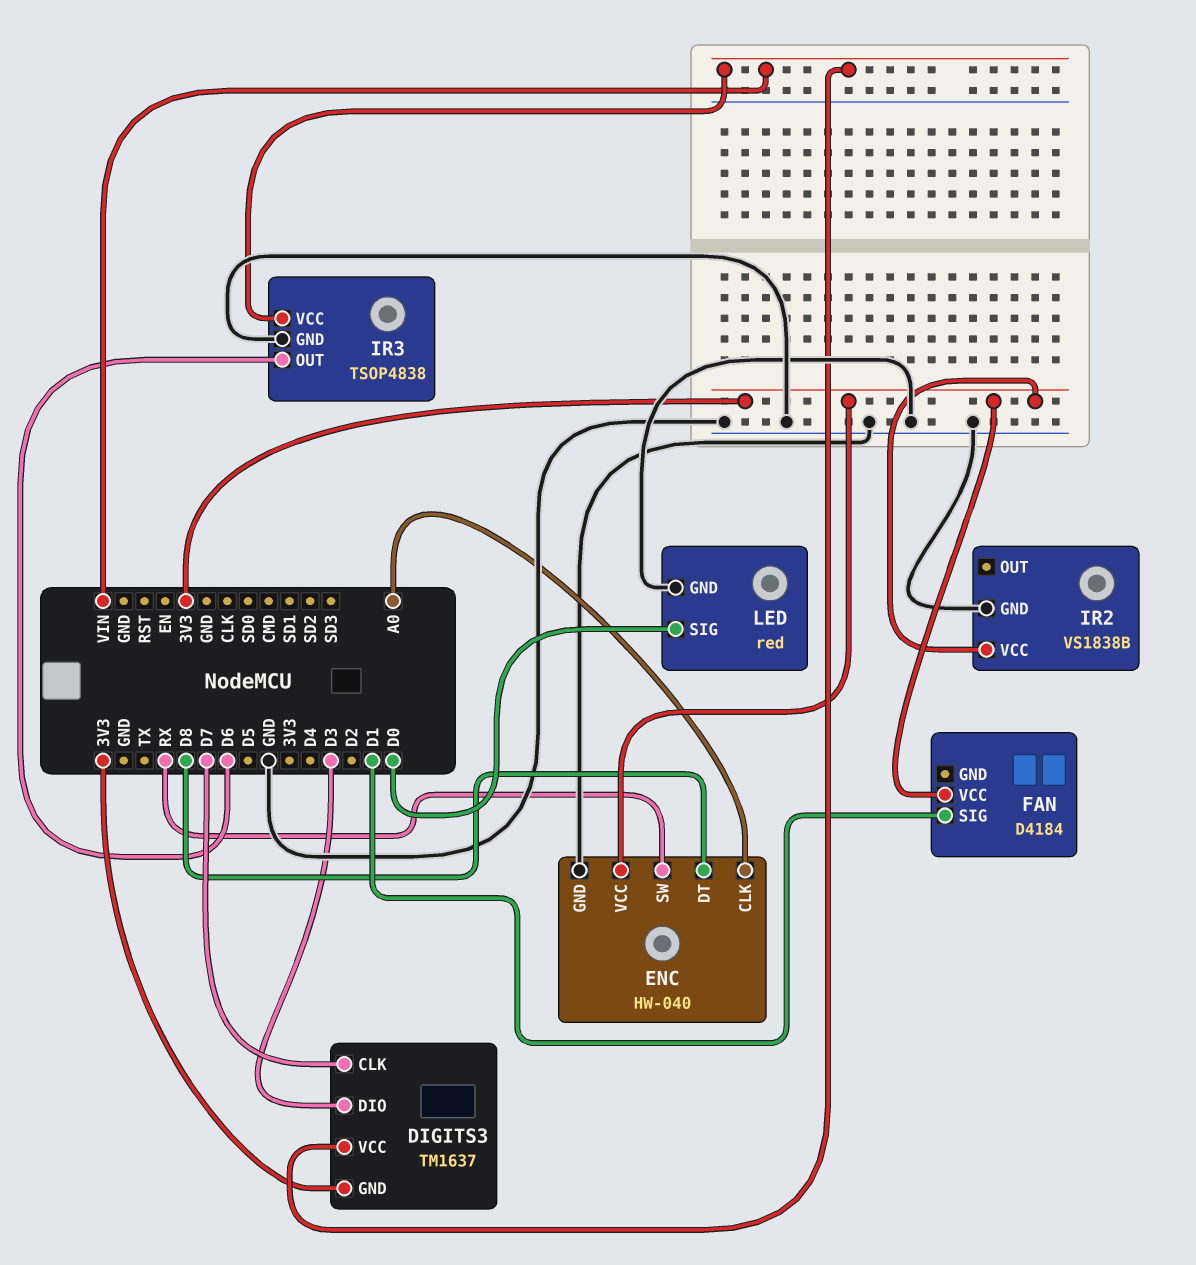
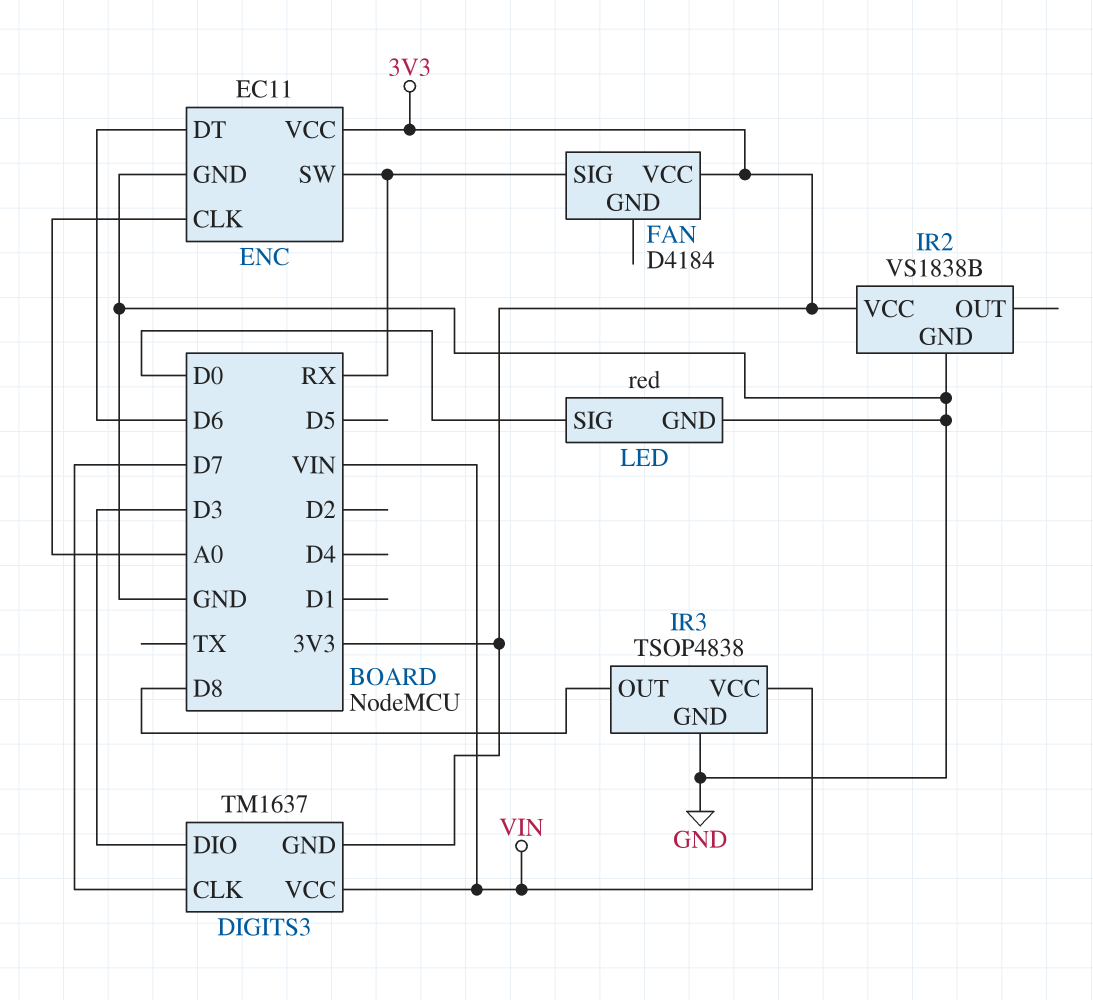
ENC: HW-040 -> EC11
ENC pin DT: D8 -> D6
FAN pin SIG: D1 -> RX
IR3 pin OUT: D6 -> D8

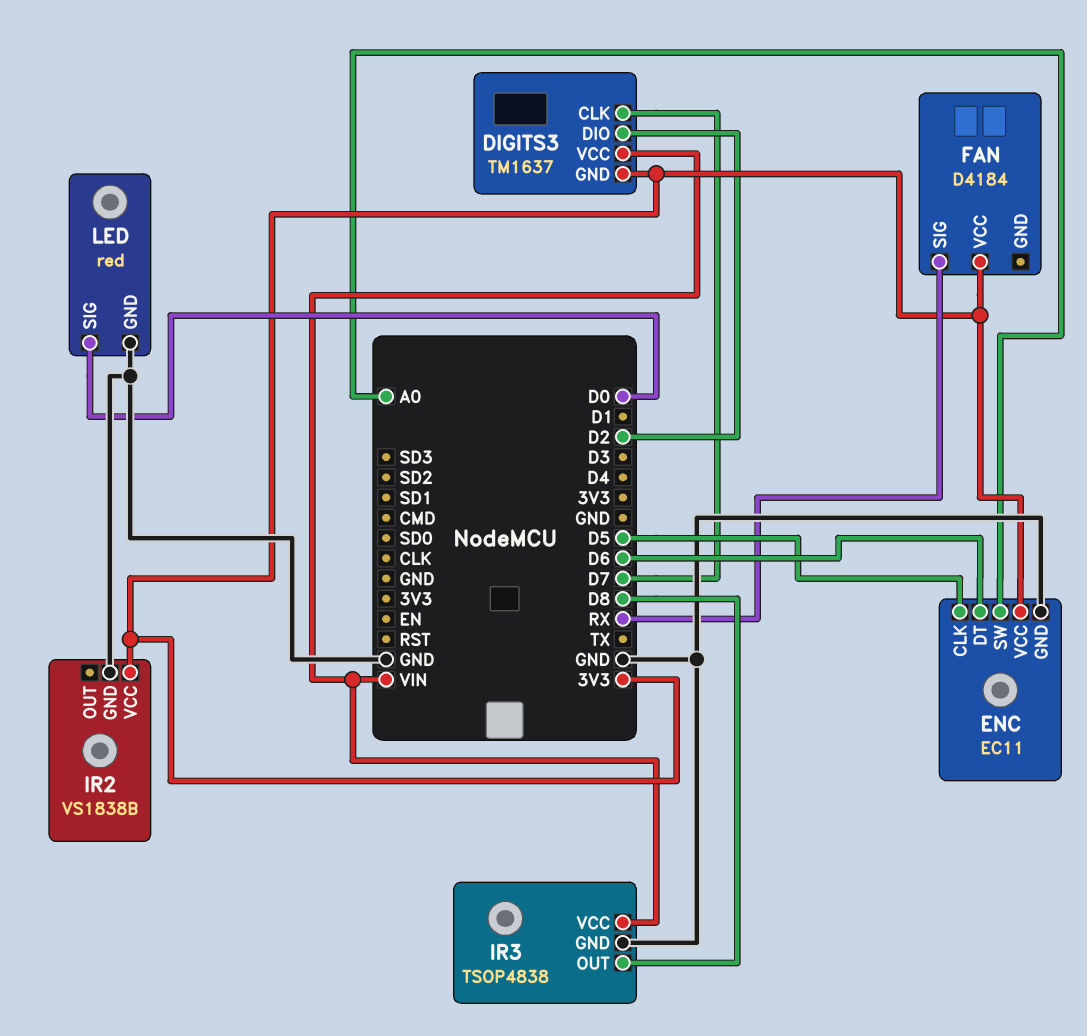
DIGITS3 pin DIO: D3 -> D2
ENC pin CLK: A0 -> D5
ENC pin SW: RX -> A0

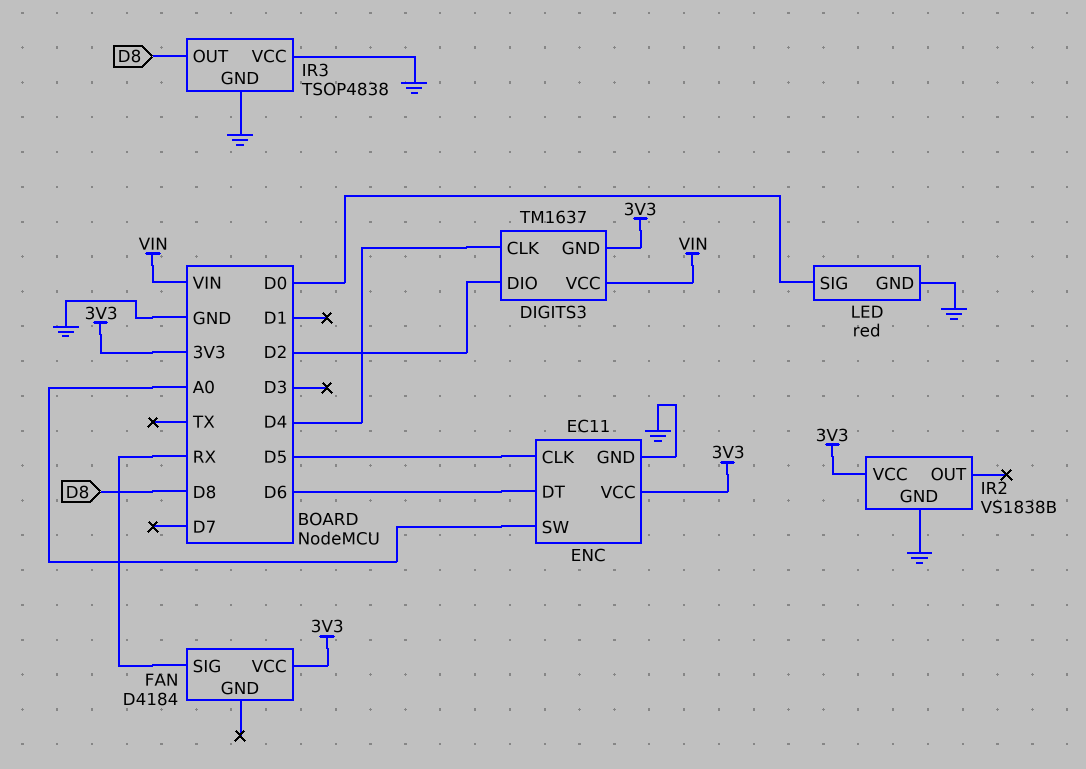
DIGITS3 pin CLK: D7 -> D4
IR3 pin VCC: VIN -> GND

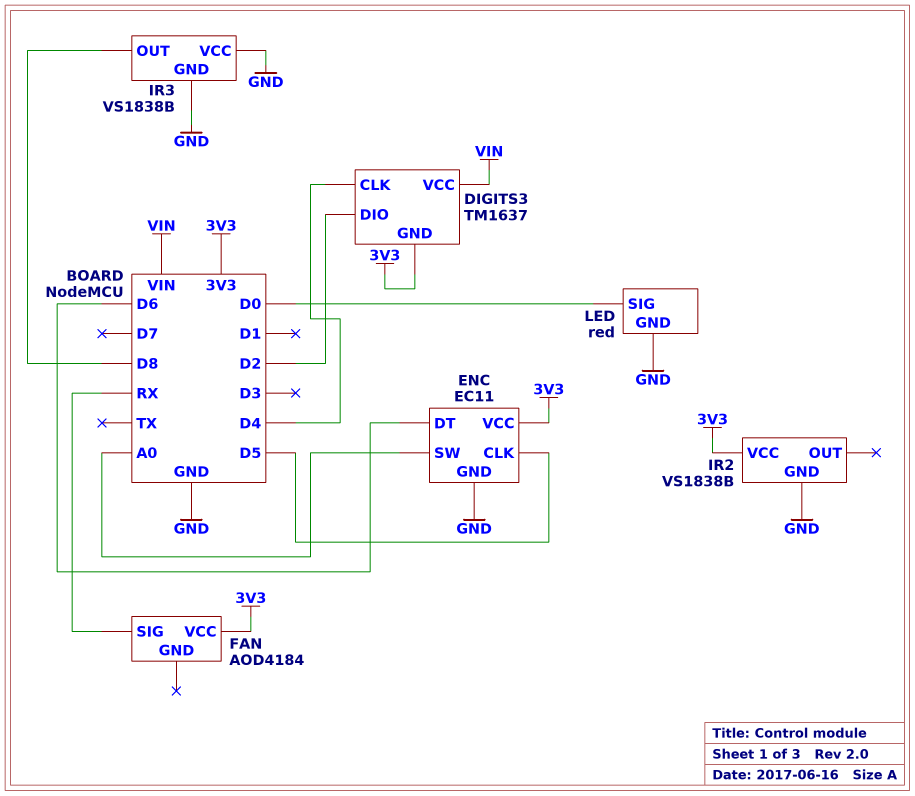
FAN: D4184 -> AOD4184
IR3: TSOP4838 -> VS1838B

